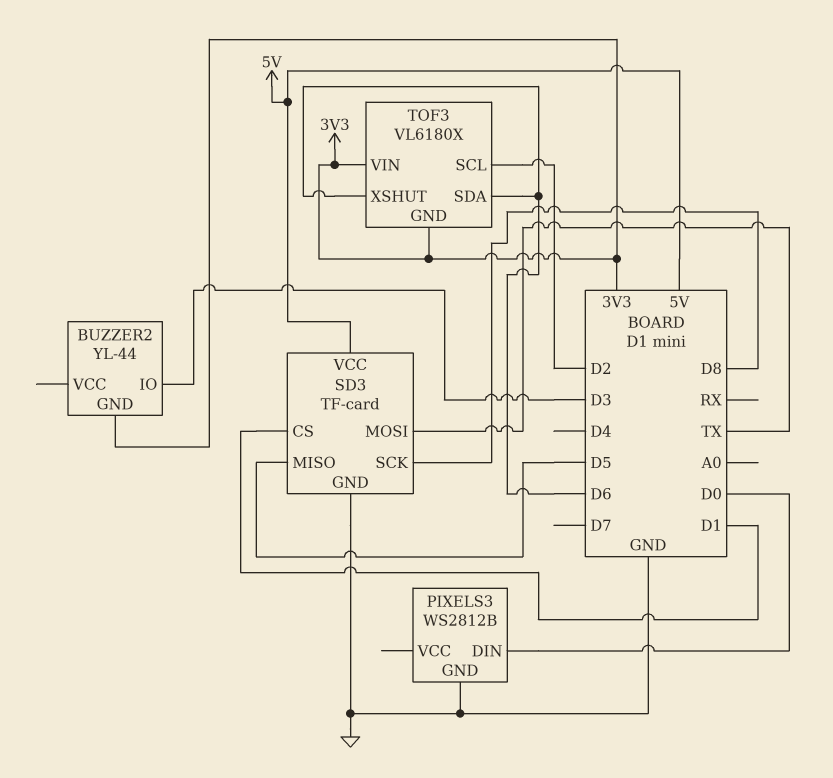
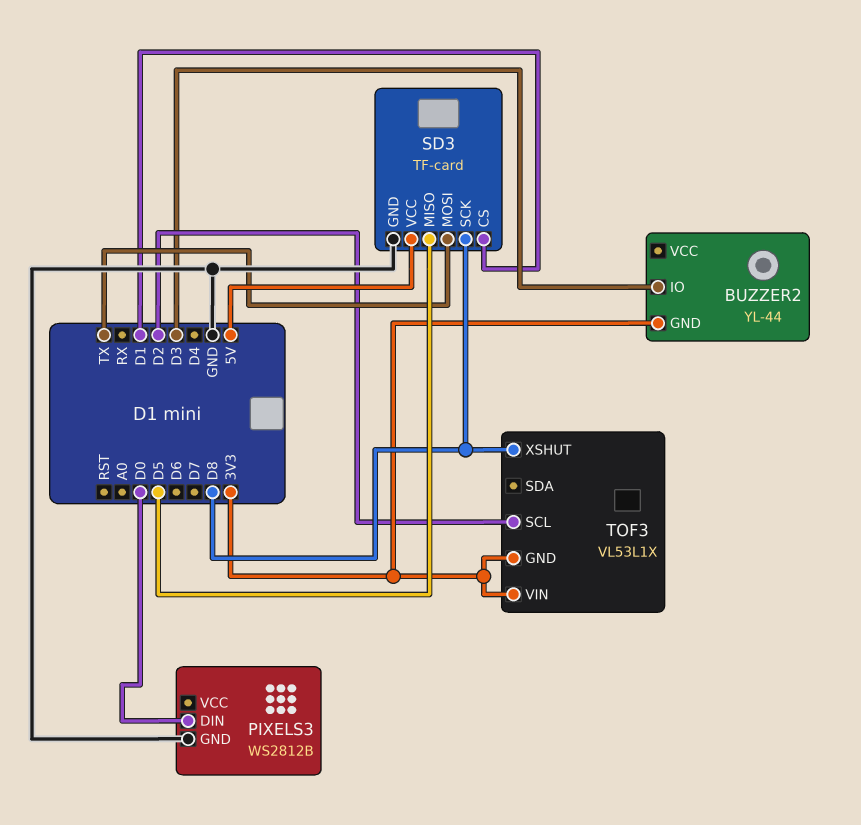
TOF3: VL6180X -> VL53L1X
TOF3 pin SDA: D6 -> none
TOF3 pin XSHUT: D6 -> D8

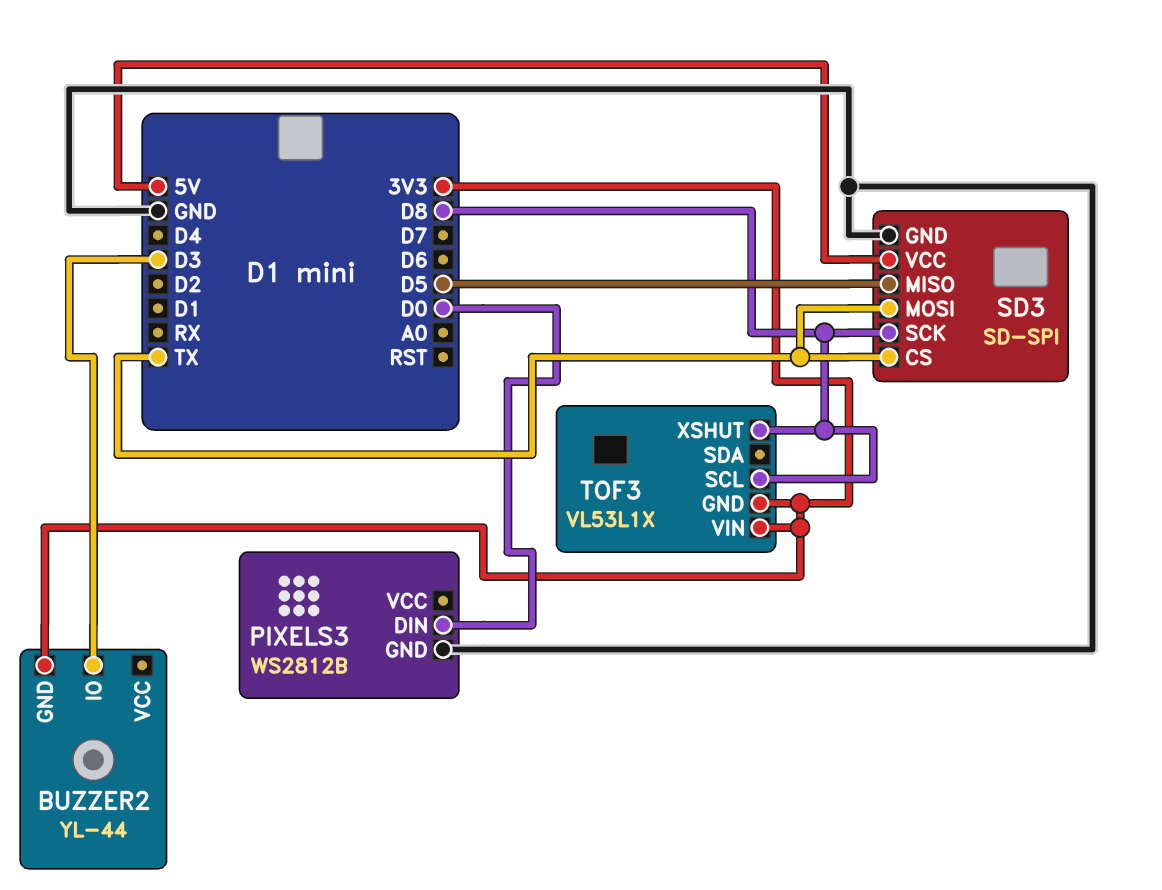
SD3: TF-card -> SD-SPI
SD3 pin CS: D1 -> TX
TOF3 pin SCL: D2 -> D8

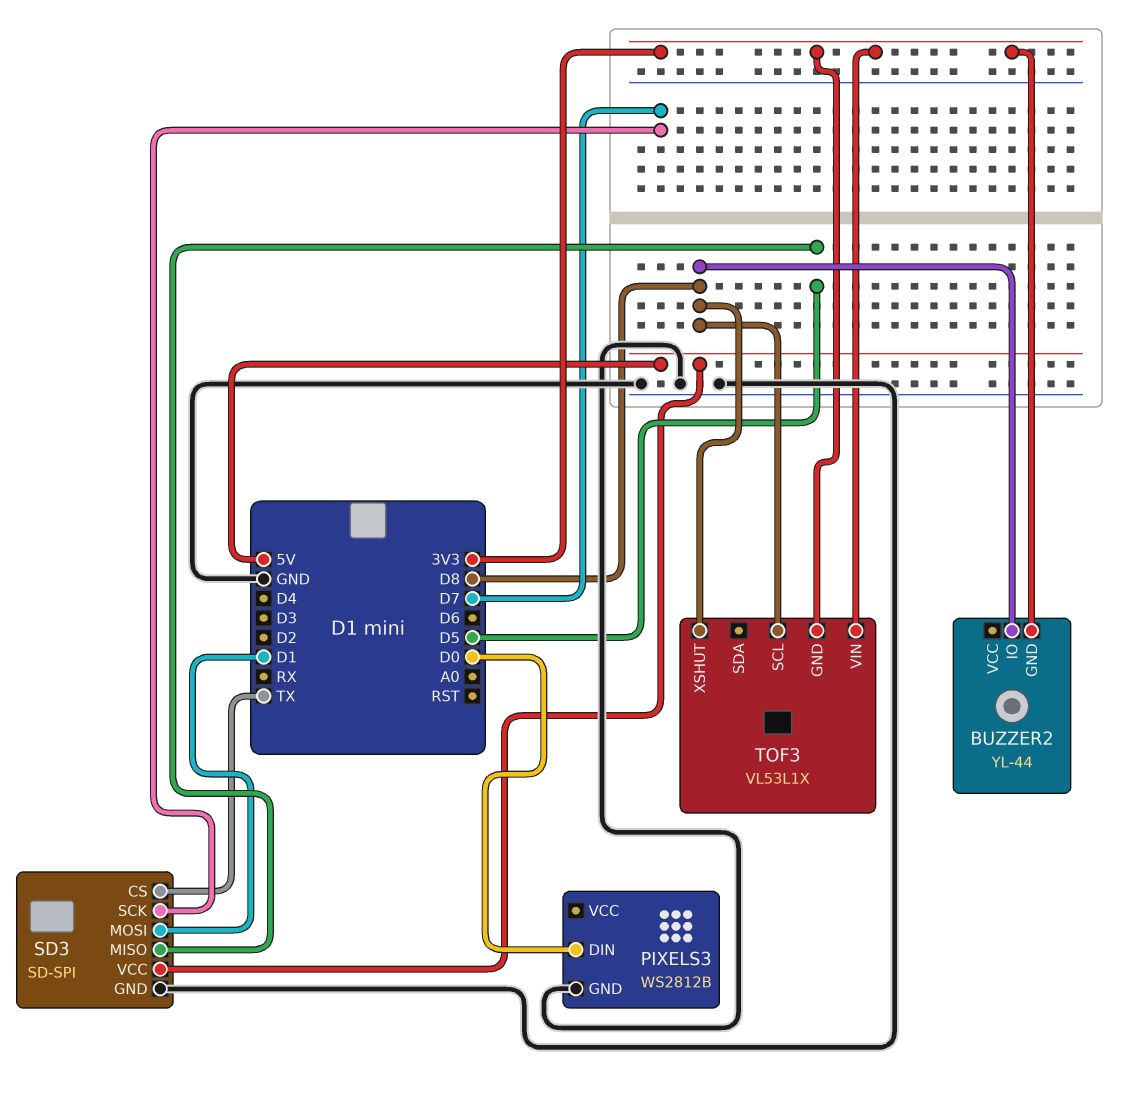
BUZZER2 pin IO: D3 -> D8
SD3 pin MOSI: TX -> D1
SD3 pin SCK: D8 -> D7

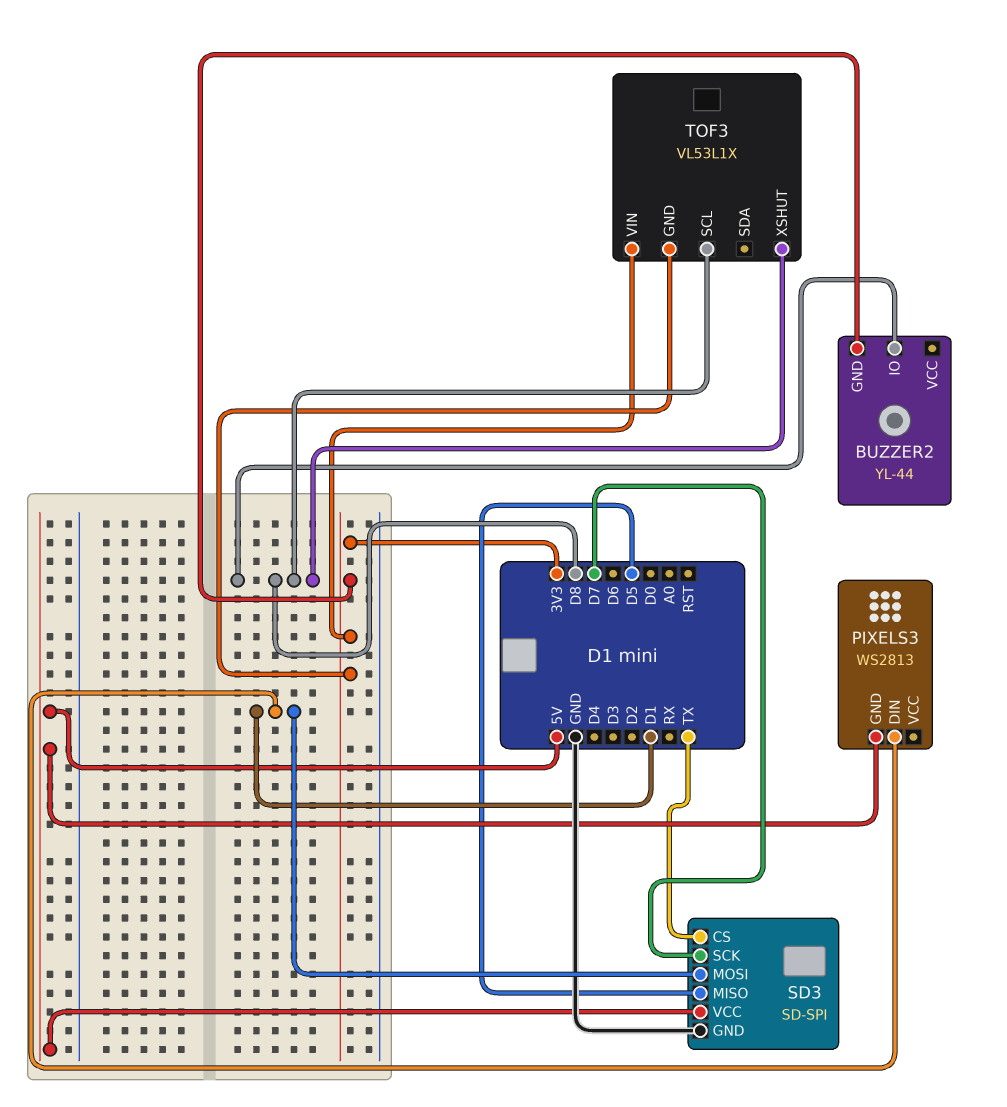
PIXELS3: WS2812B -> WS2813
PIXELS3 pin DIN: D0 -> D1
PIXELS3 pin GND: GND -> 5V

